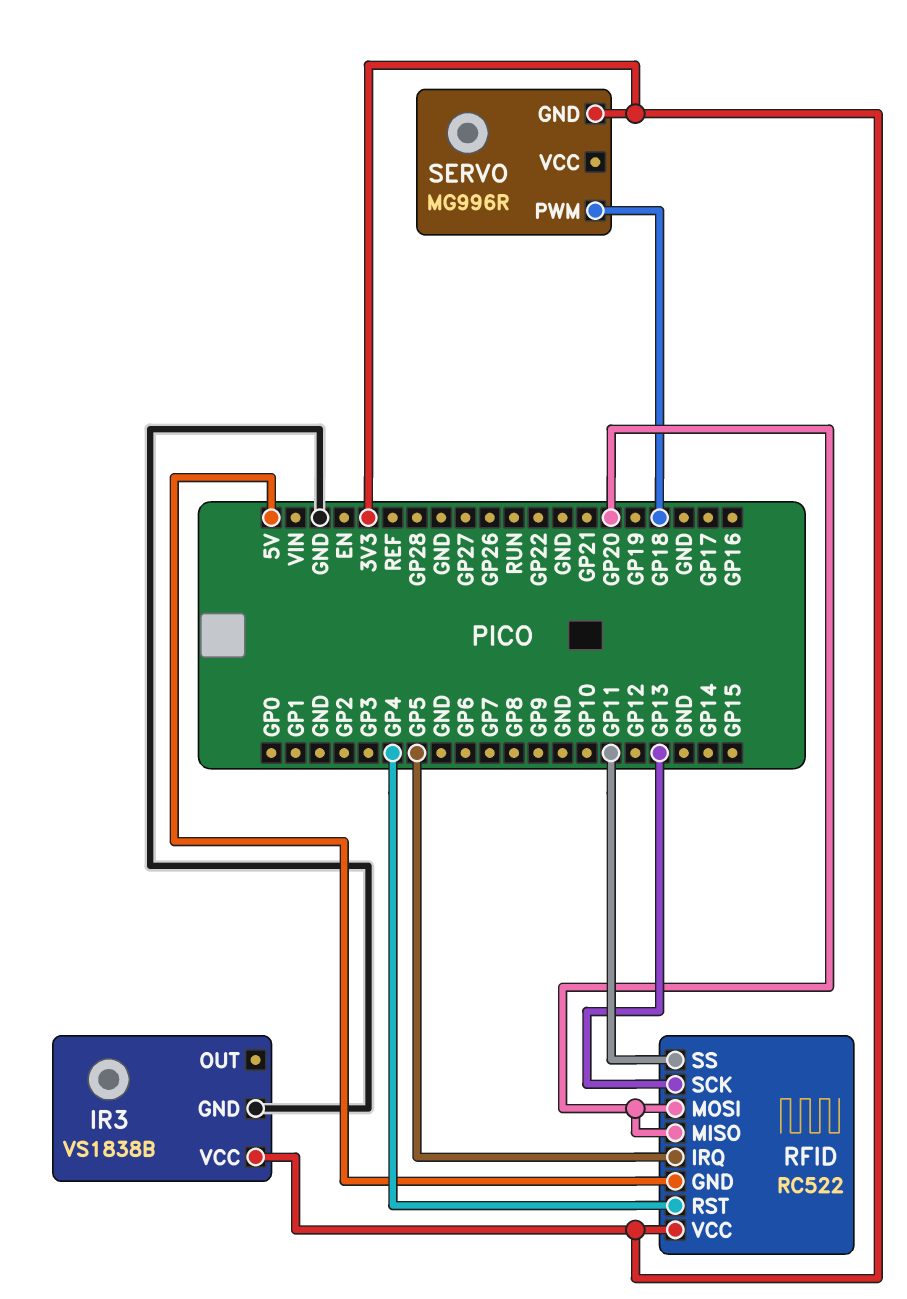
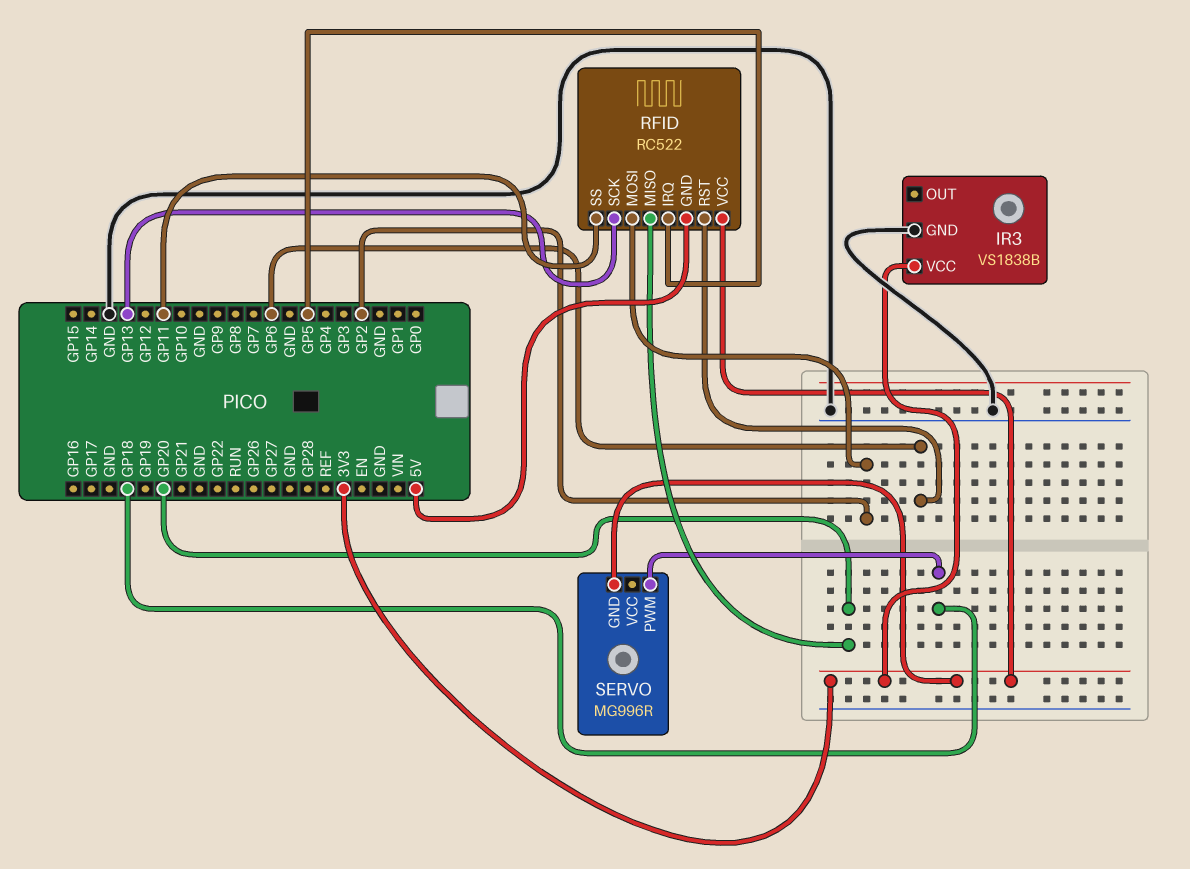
RFID pin MOSI: GP20 -> GP2
RFID pin RST: GP4 -> GP6

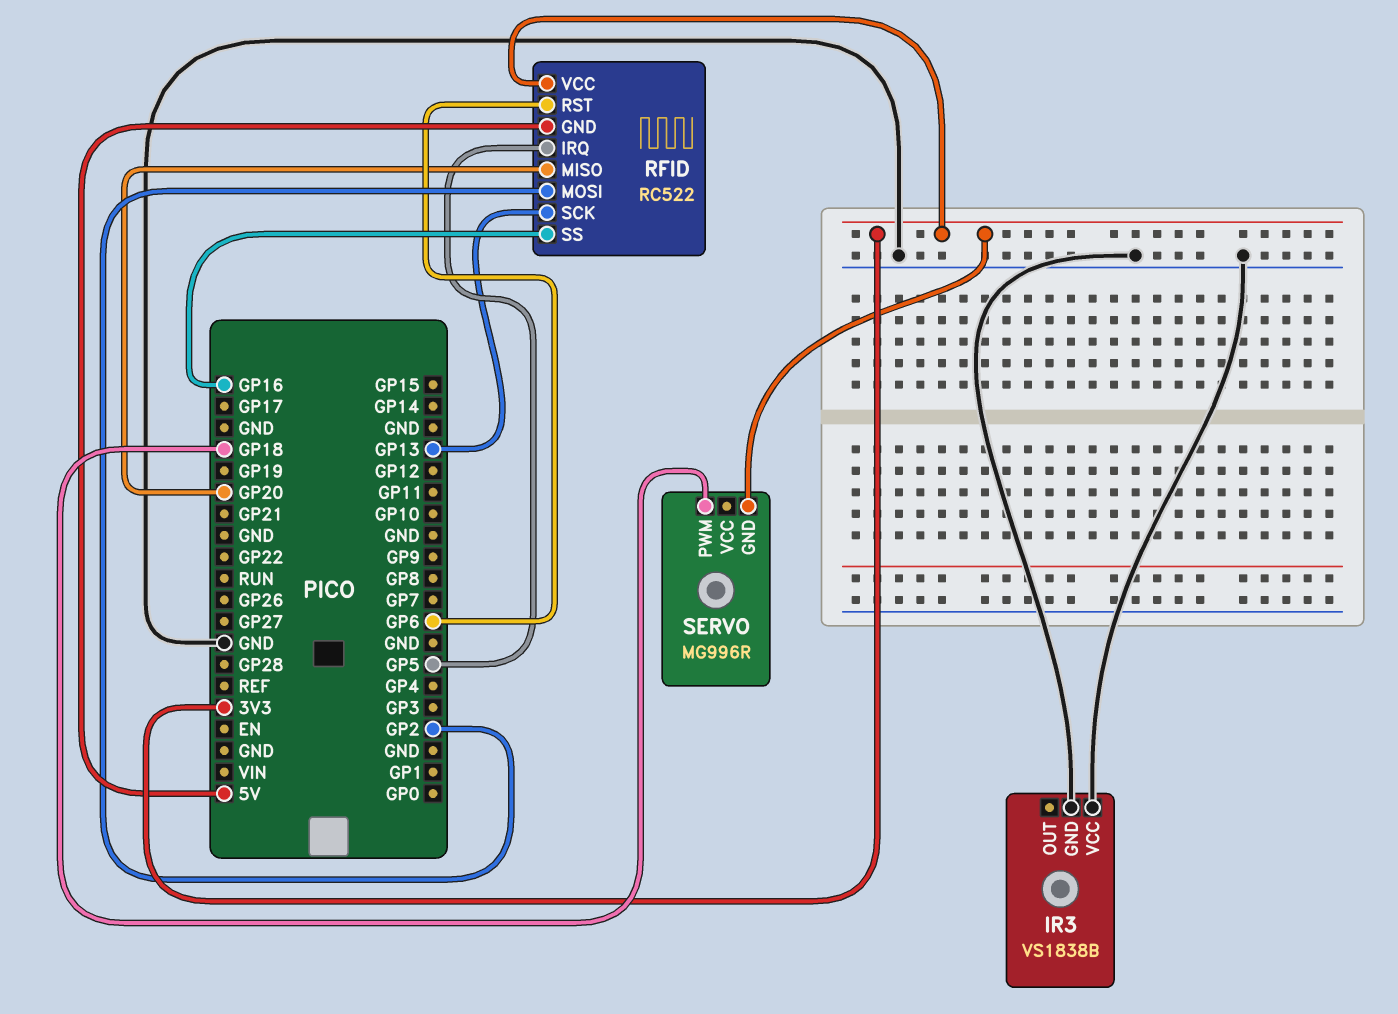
IR3 pin VCC: 3V3 -> GND
RFID pin SS: GP11 -> GP16

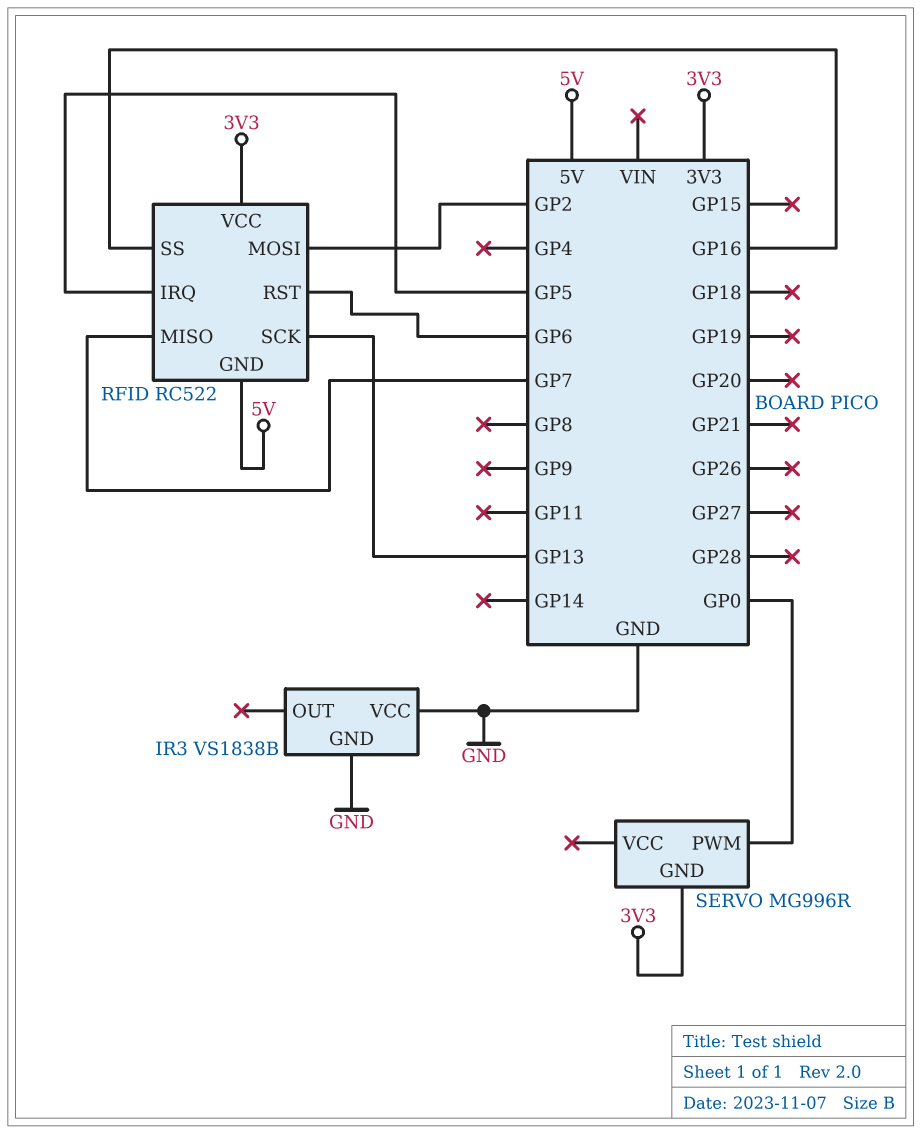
RFID pin MISO: GP20 -> GP7
SERVO pin PWM: GP18 -> GP0

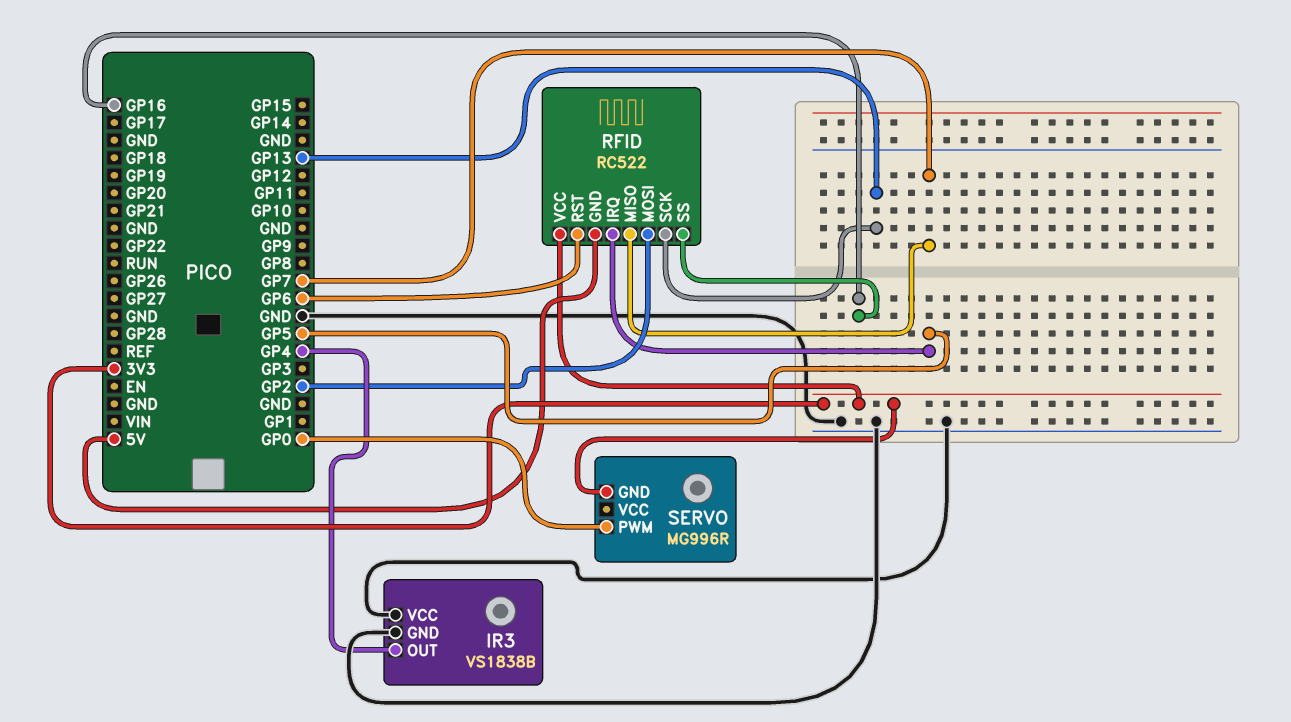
IR3 pin OUT: none -> GP4

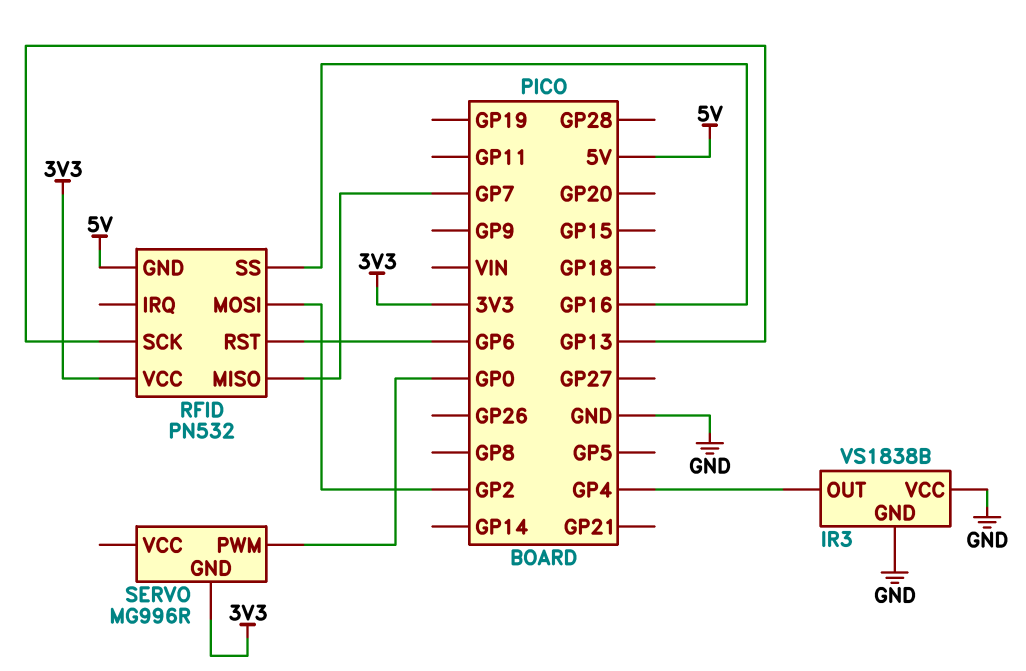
RFID: RC522 -> PN532
RFID pin IRQ: GP5 -> none

